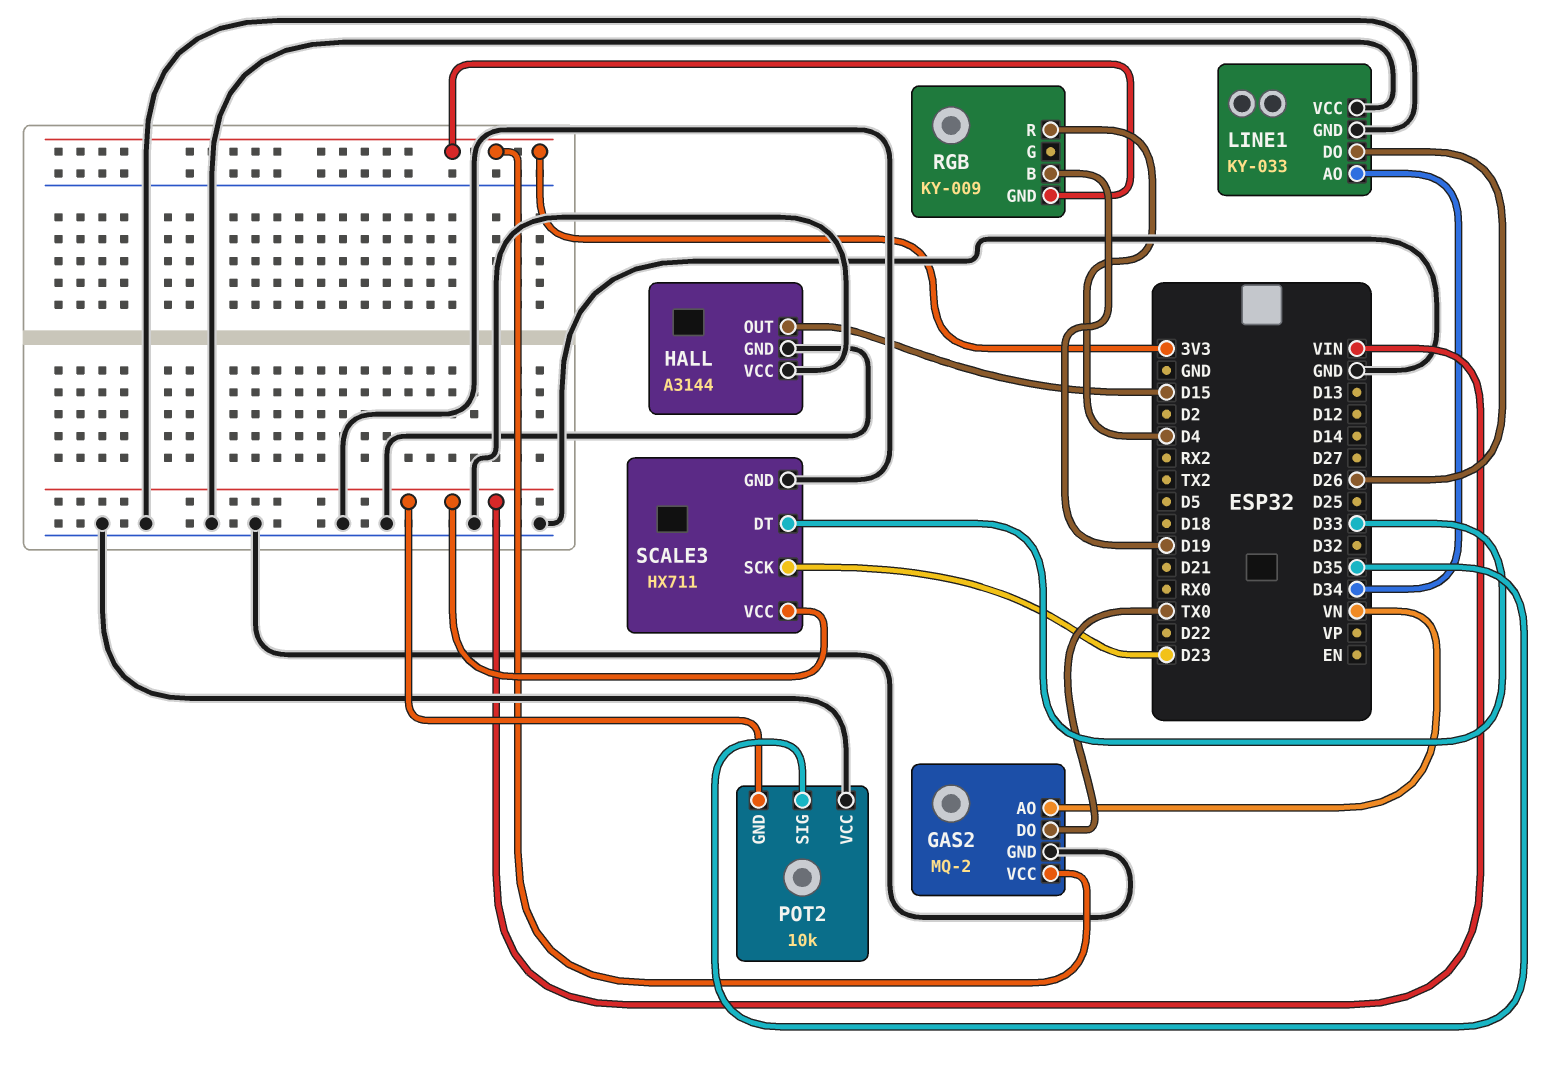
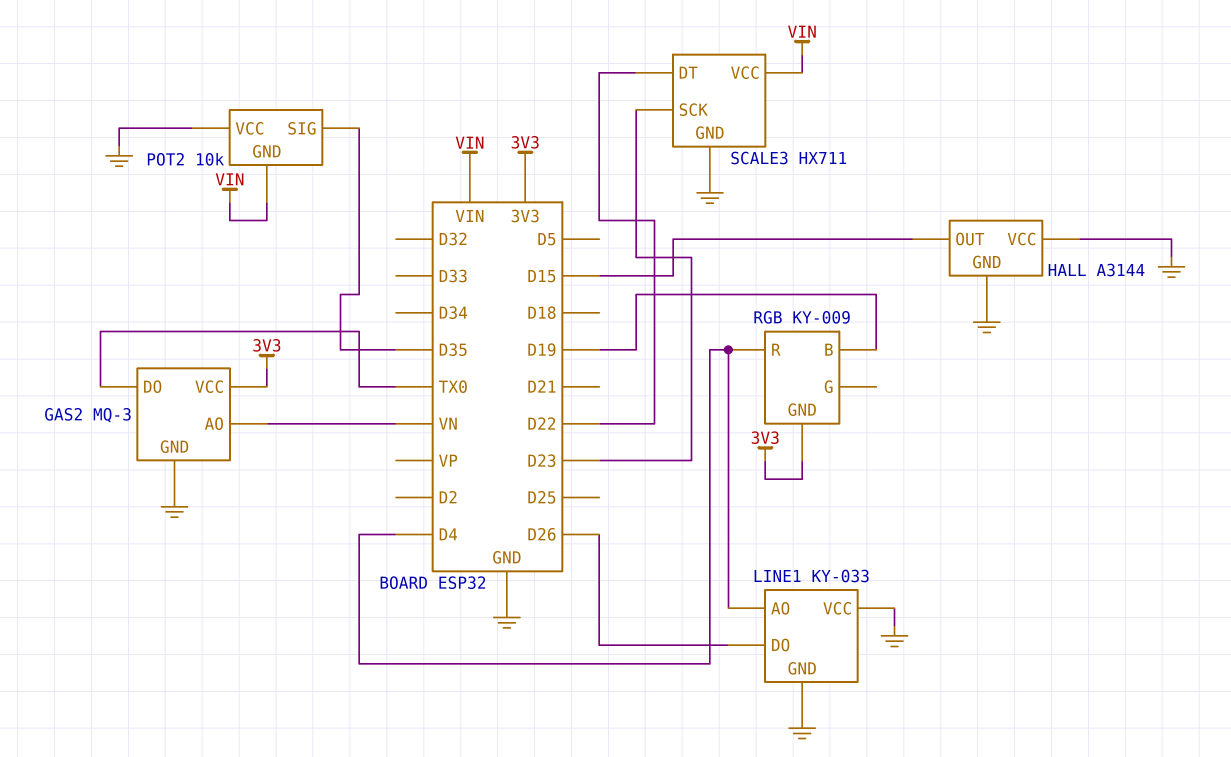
GAS2: MQ-2 -> MQ-3
LINE1 pin AO: D34 -> D4
SCALE3 pin DT: D33 -> D22

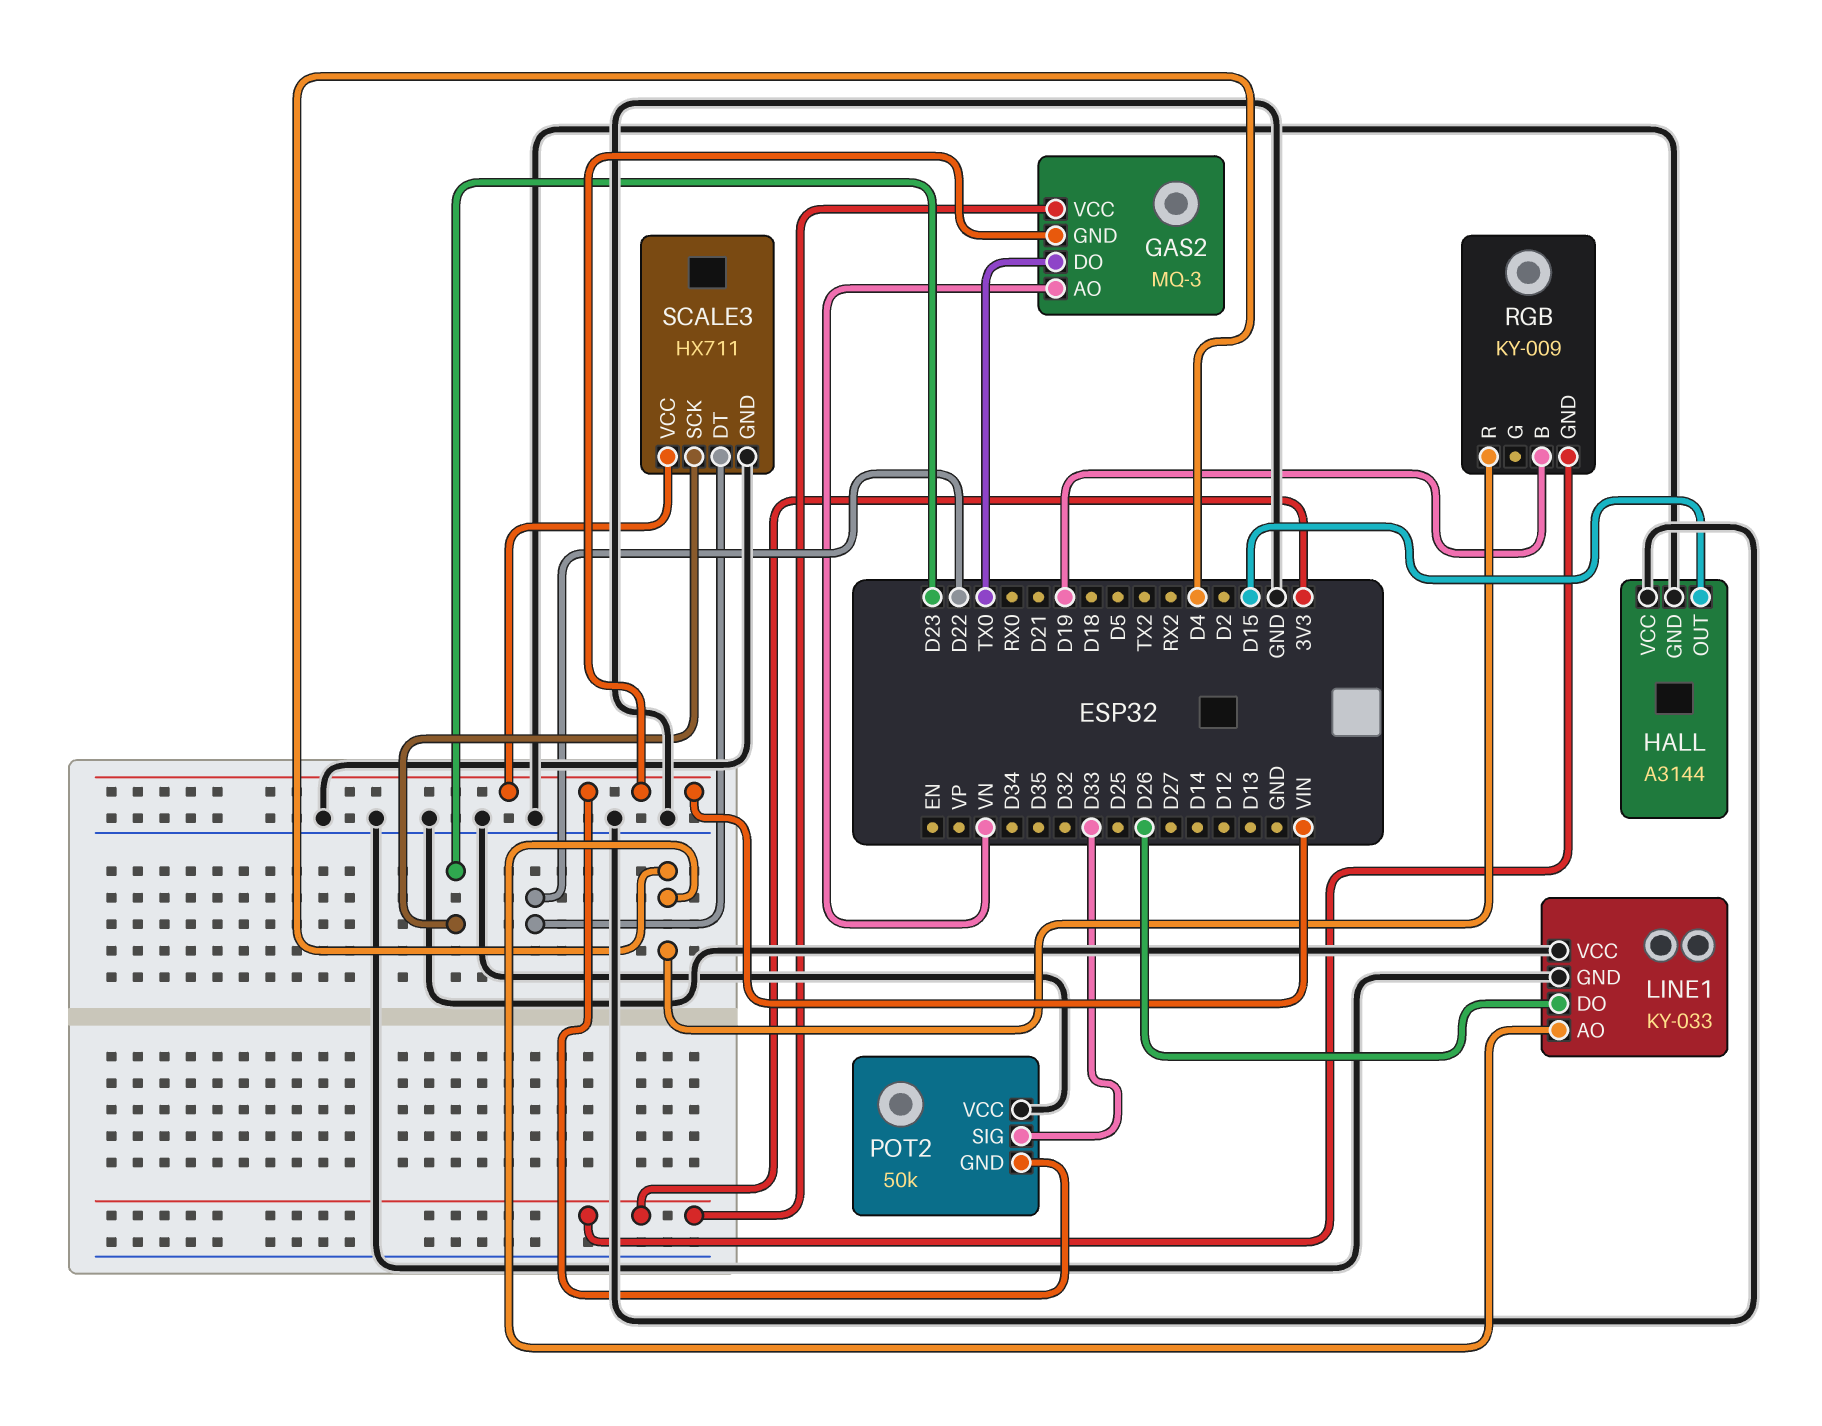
GAS2 pin GND: GND -> VIN
POT2: 10k -> 50k
POT2 pin SIG: D35 -> D33

